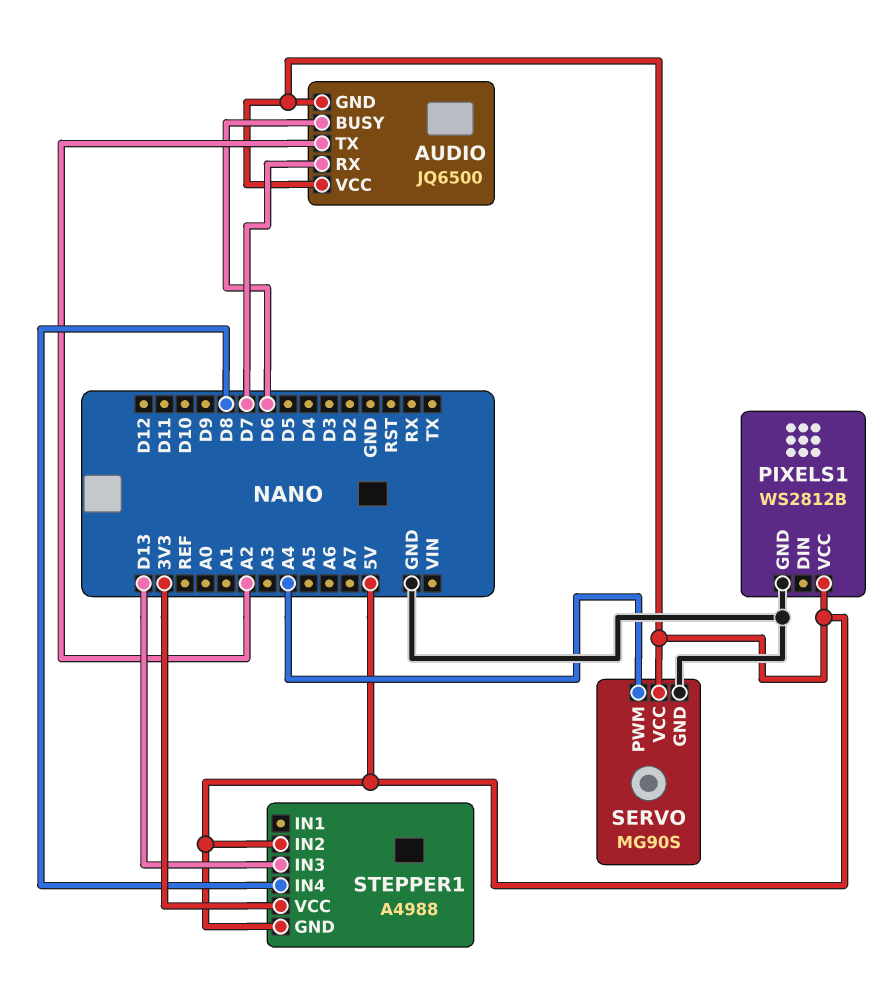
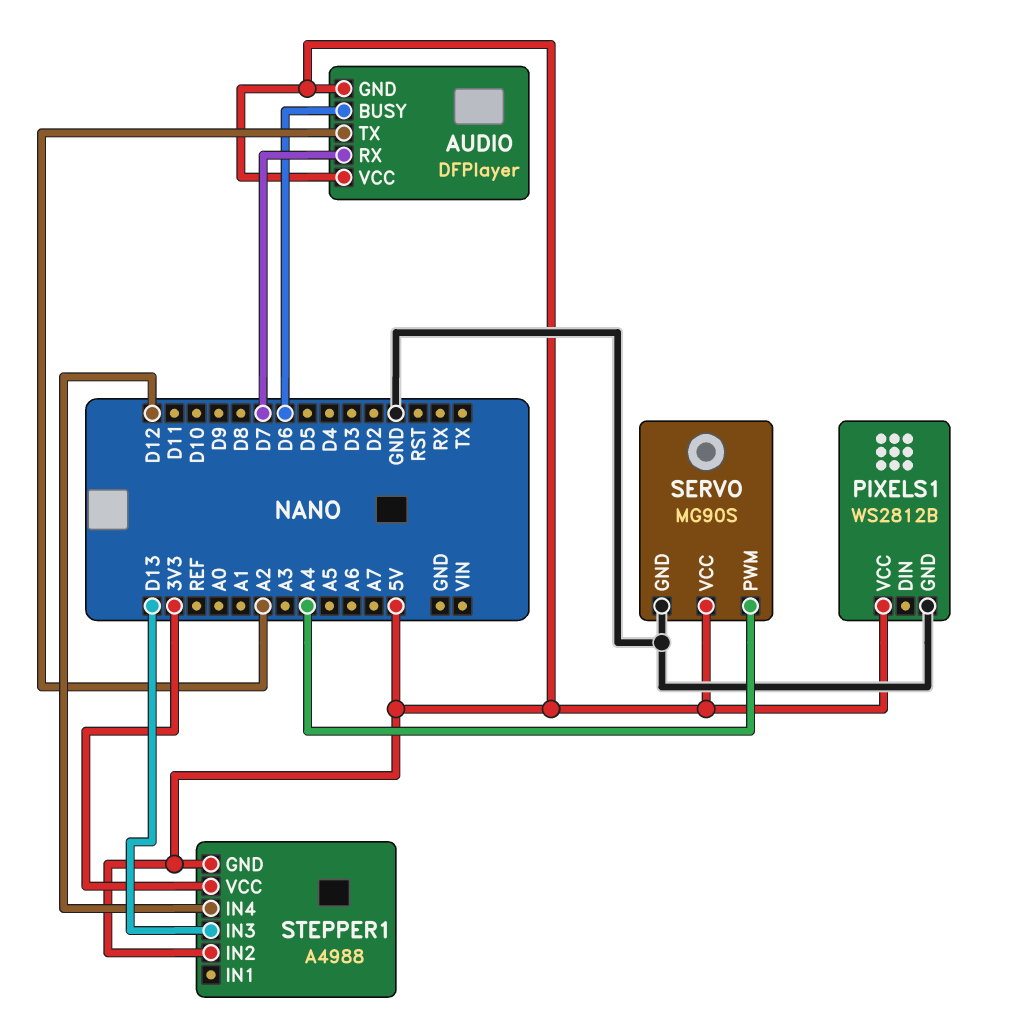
AUDIO: JQ6500 -> DFPlayer
STEPPER1 pin IN4: D8 -> D12

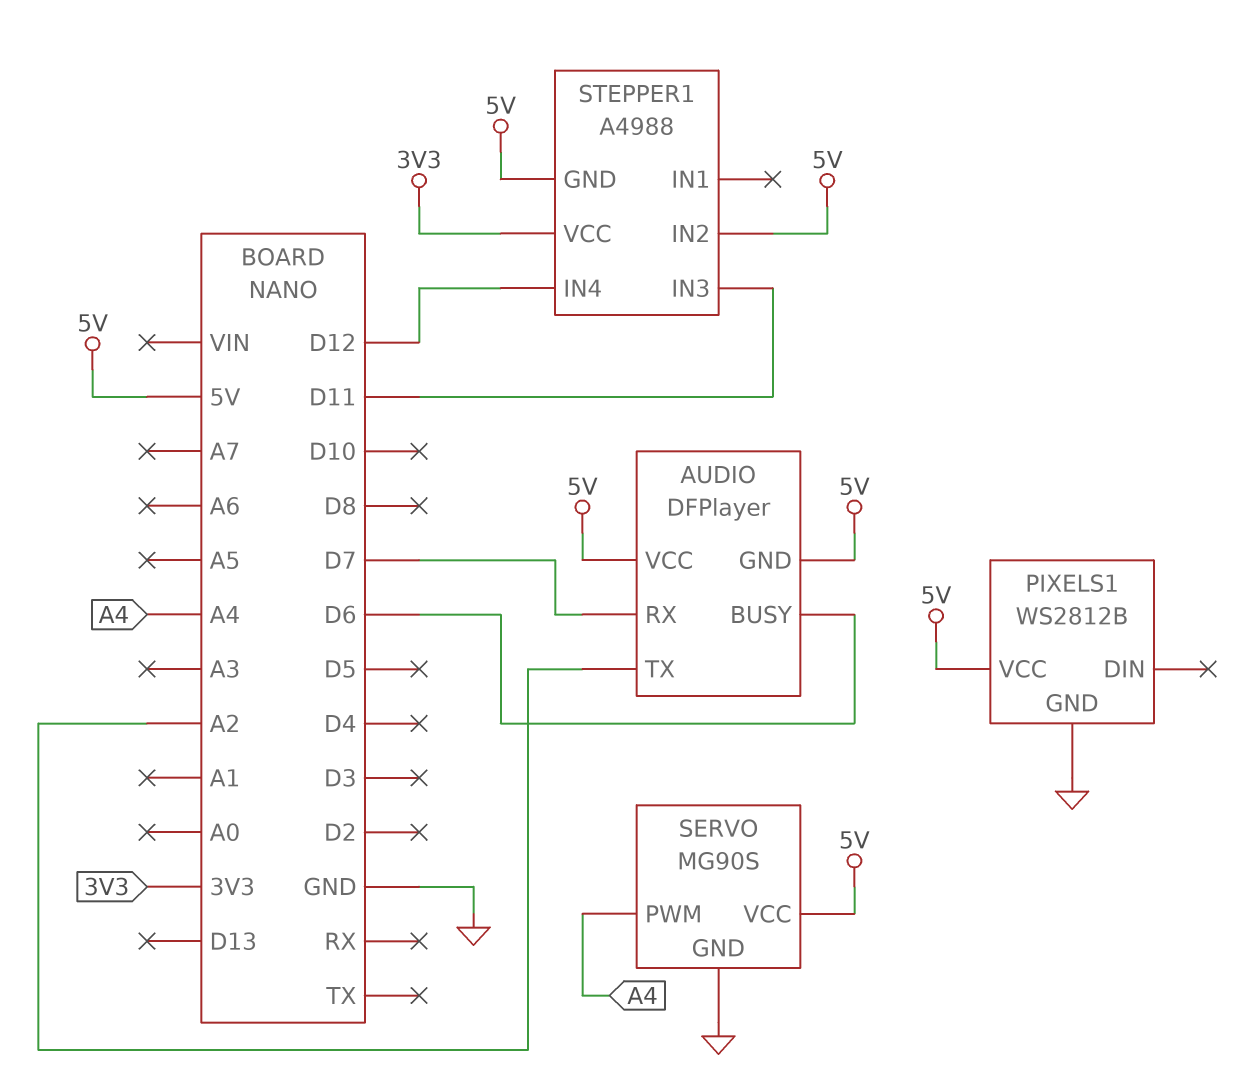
STEPPER1 pin IN3: D13 -> D11

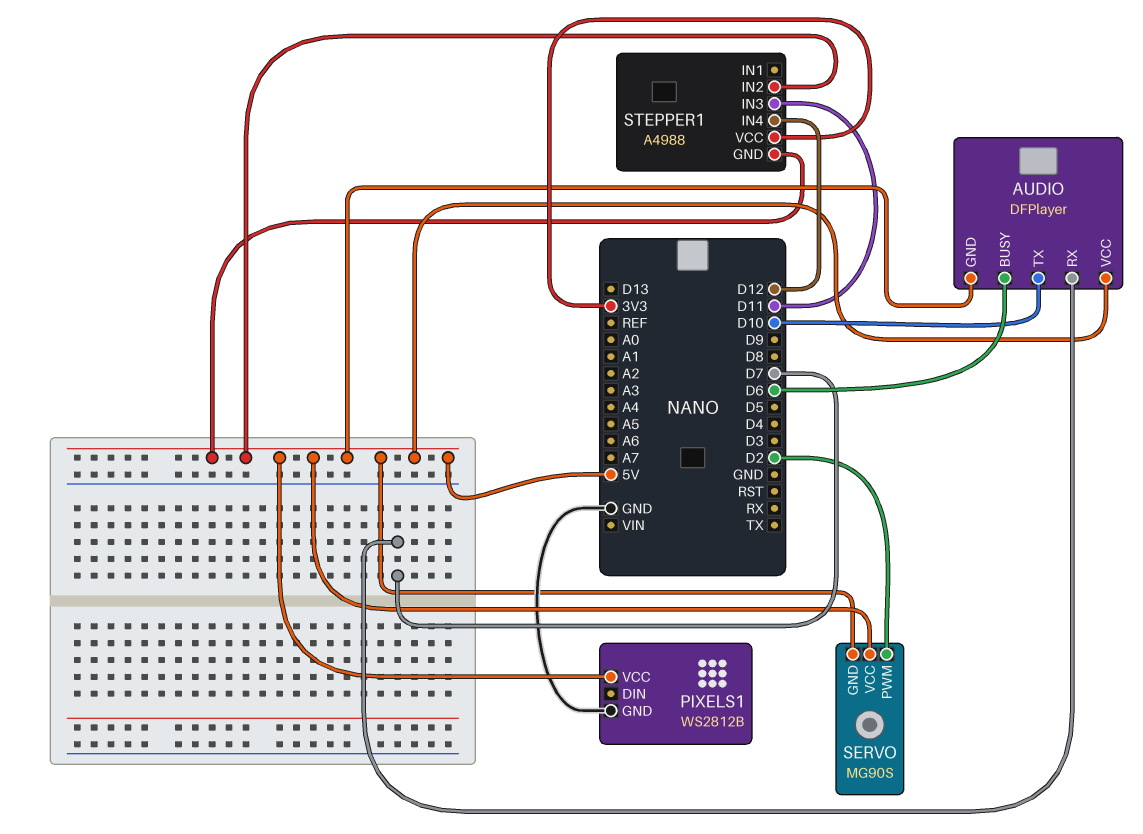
AUDIO pin TX: A2 -> D10
SERVO pin GND: GND -> 5V
SERVO pin PWM: A4 -> D2

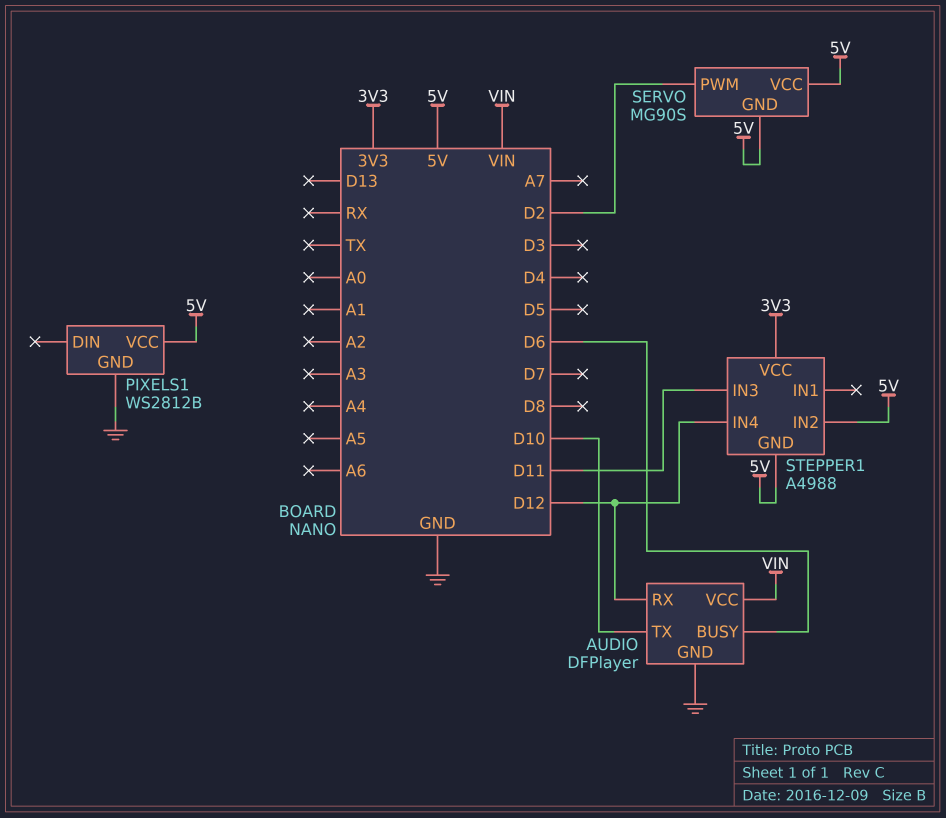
AUDIO pin GND: 5V -> GND
AUDIO pin RX: D7 -> D12
AUDIO pin VCC: 5V -> VIN

